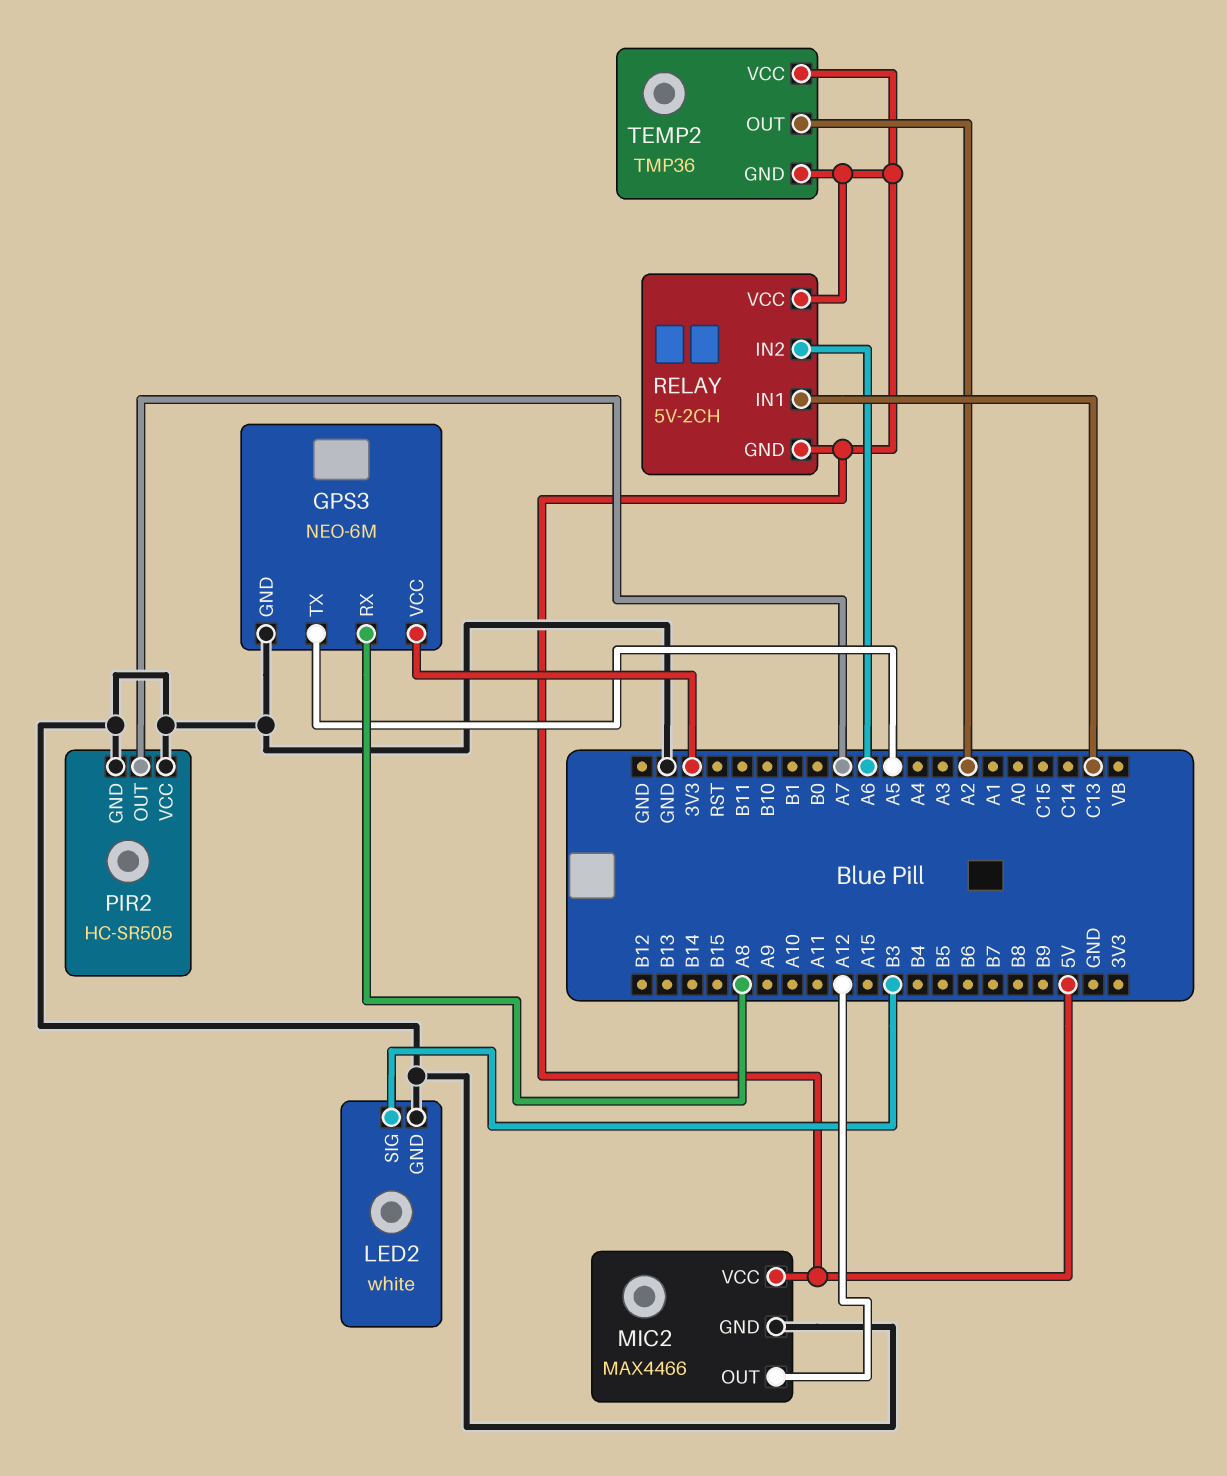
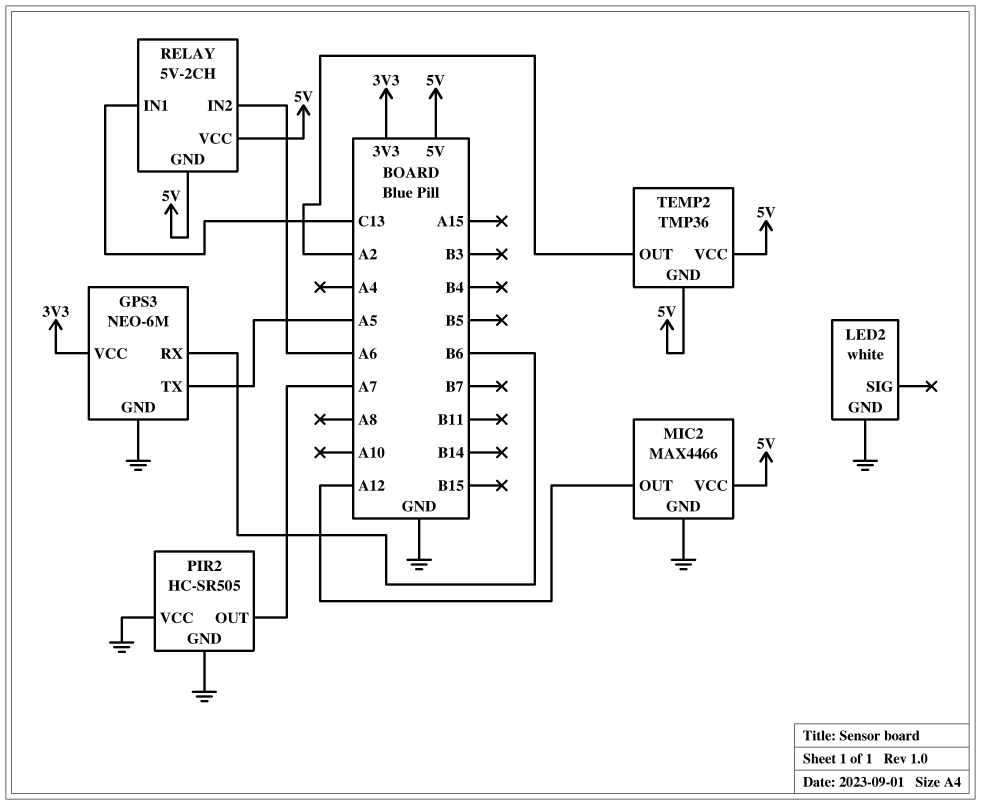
GPS3 pin RX: A8 -> B6
LED2 pin SIG: B3 -> none

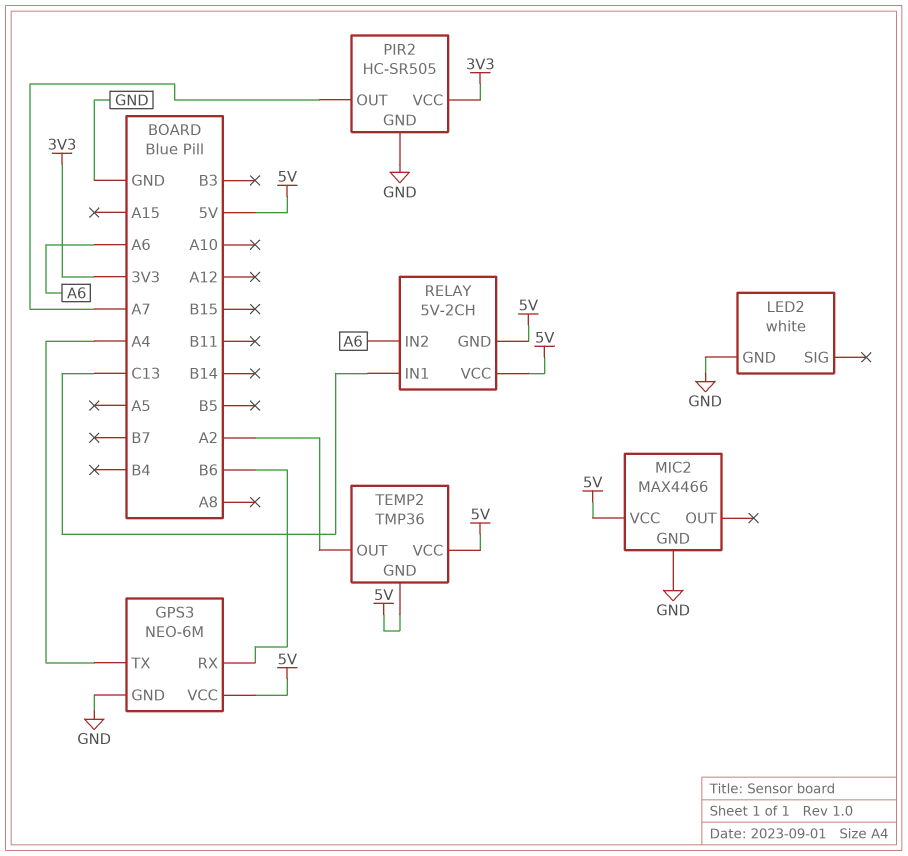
GPS3 pin TX: A5 -> A4
GPS3 pin VCC: 3V3 -> 5V
MIC2 pin OUT: A12 -> none
PIR2 pin VCC: GND -> 3V3

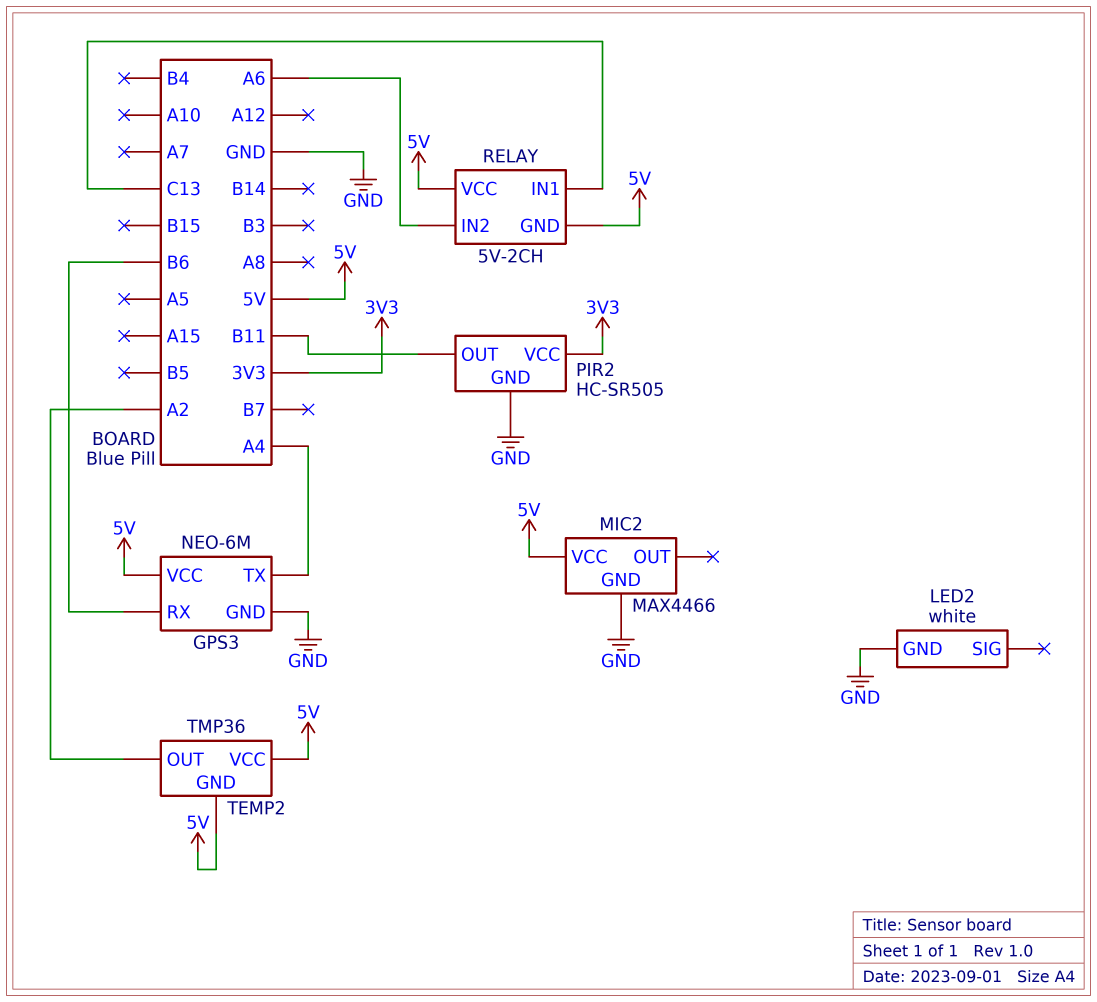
PIR2 pin OUT: A7 -> B11

